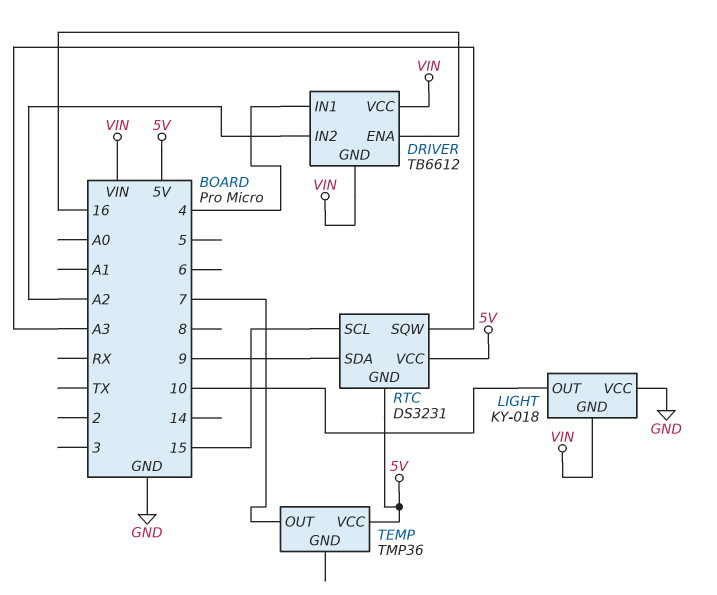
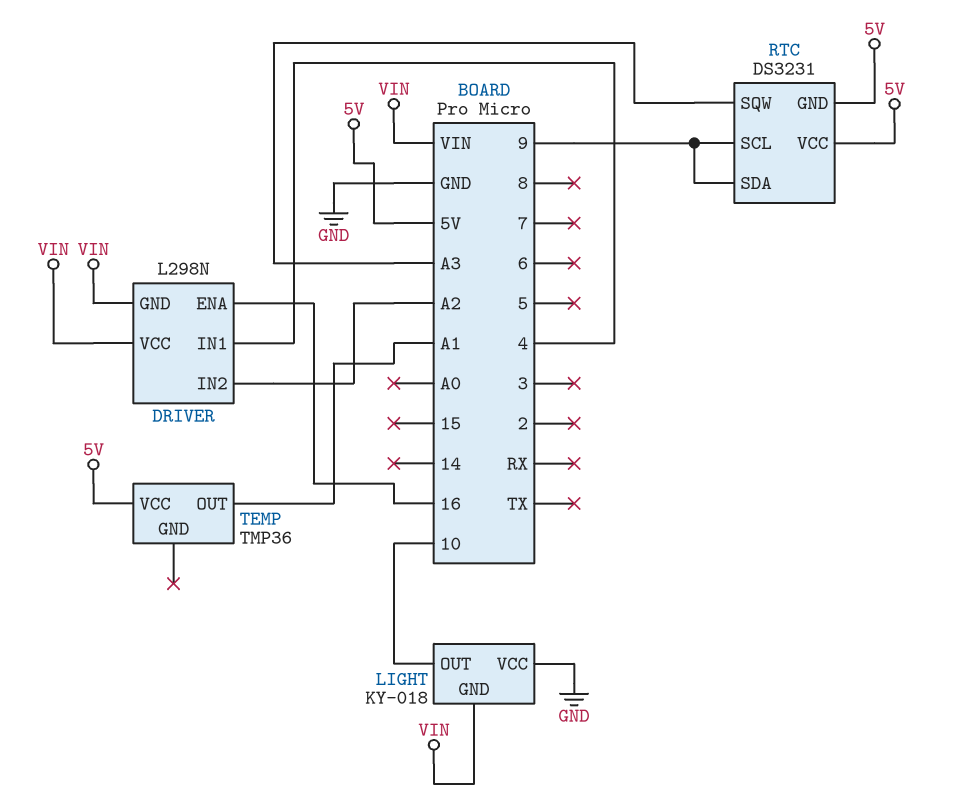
DRIVER: TB6612 -> L298N
RTC pin SCL: 15 -> 9
TEMP pin OUT: 7 -> A1

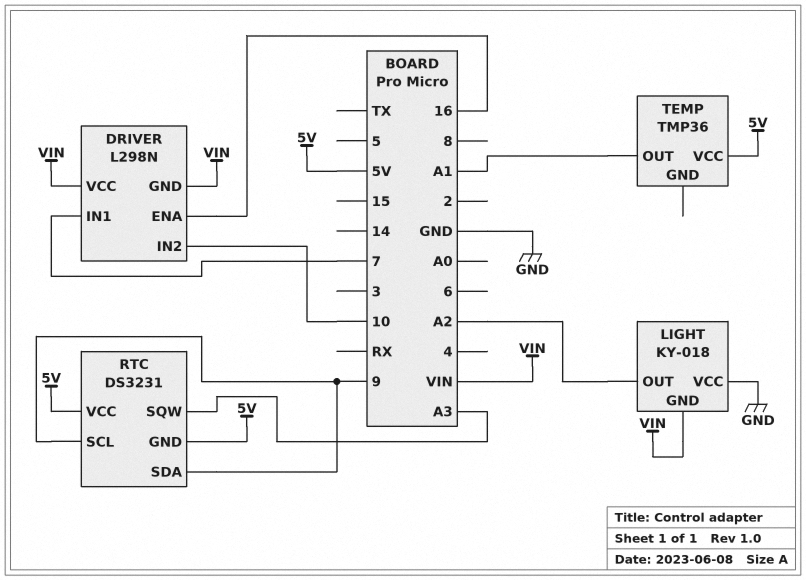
DRIVER pin IN1: 4 -> 7
DRIVER pin IN2: A2 -> 10
LIGHT pin OUT: 10 -> A2

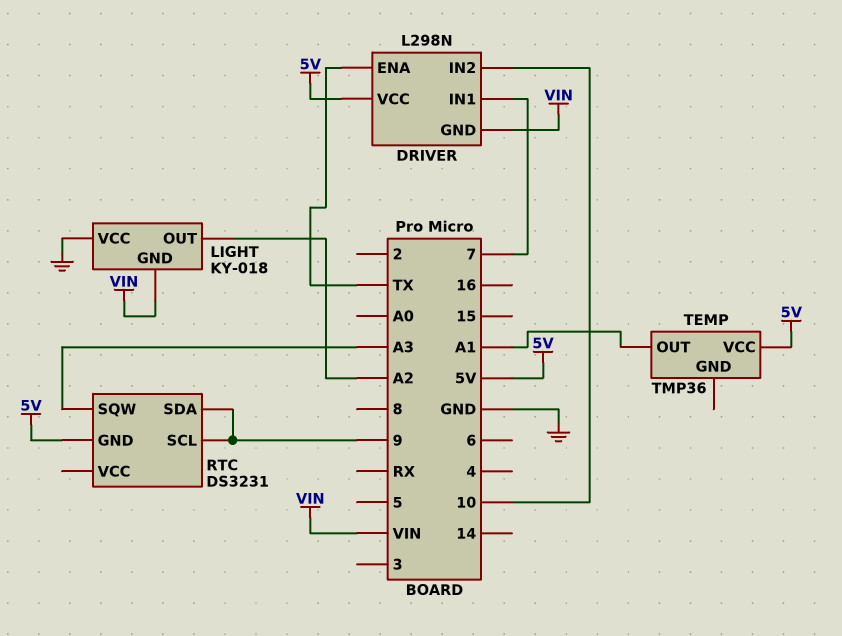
DRIVER pin ENA: 16 -> TX
DRIVER pin VCC: VIN -> 5V
RTC pin VCC: 5V -> none

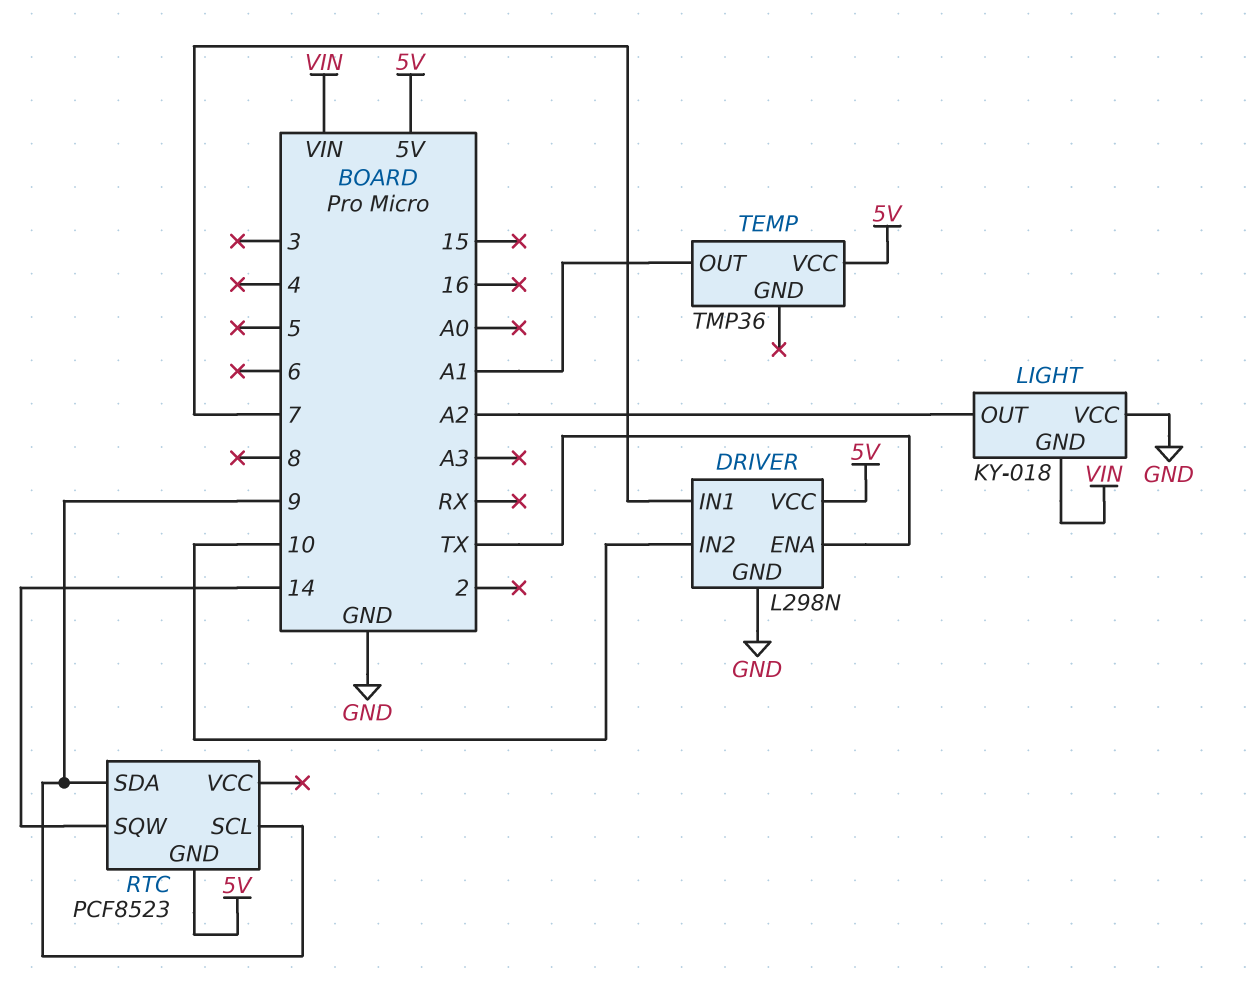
DRIVER pin GND: VIN -> GND
RTC: DS3231 -> PCF8523
RTC pin SQW: A3 -> 14

